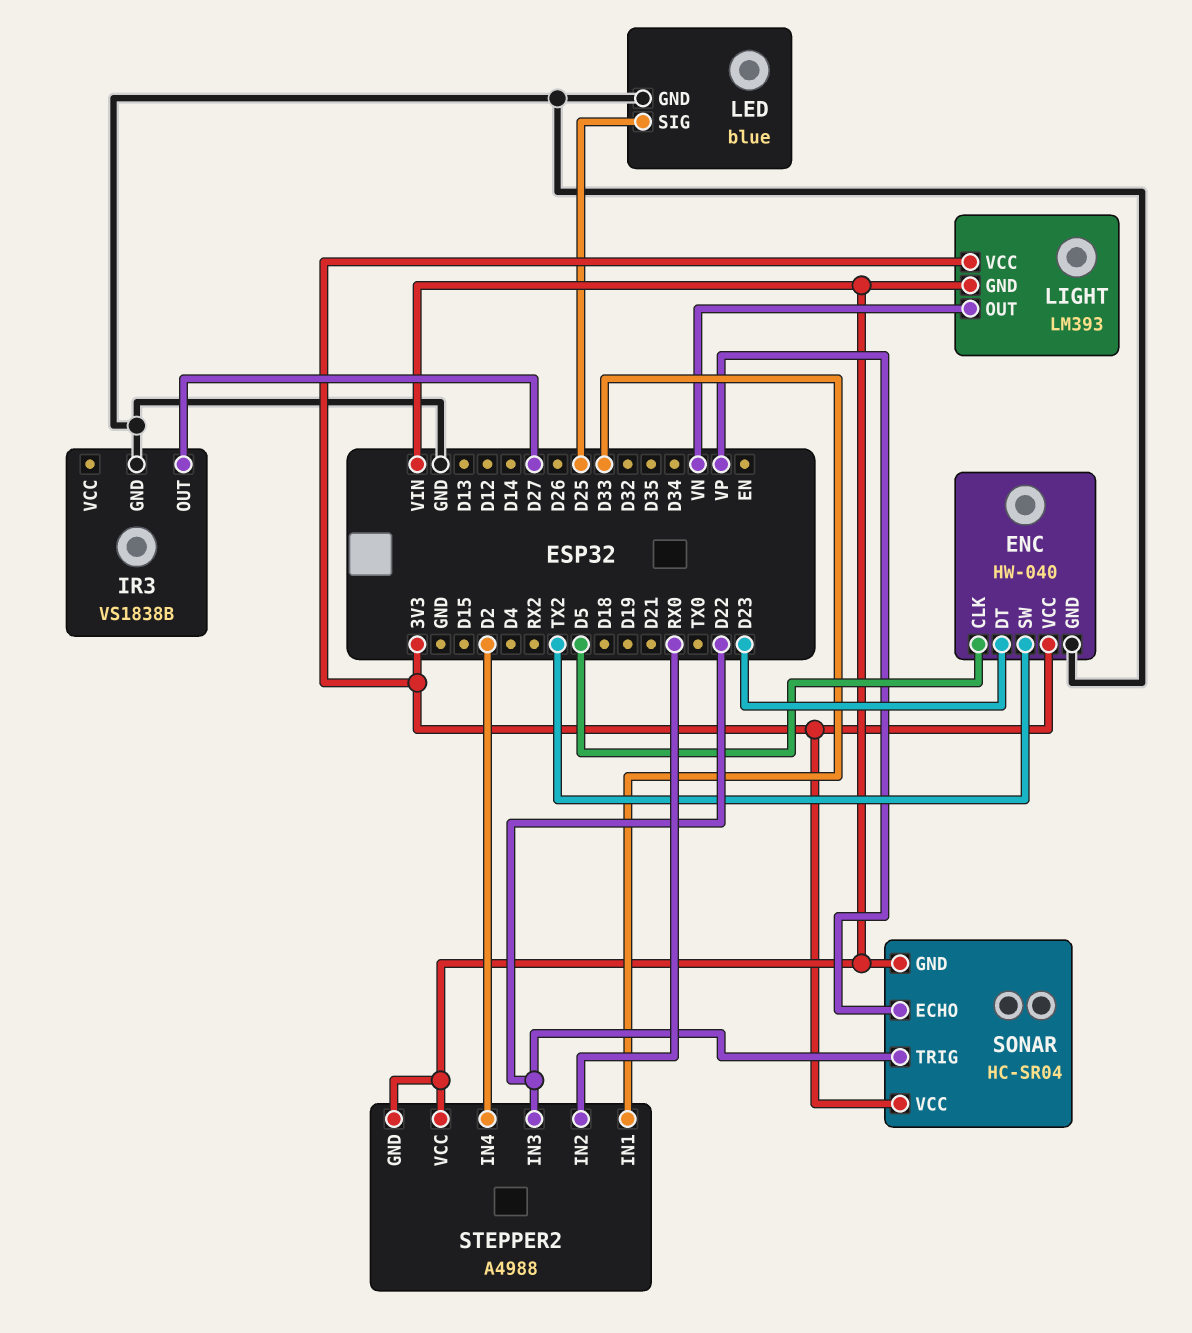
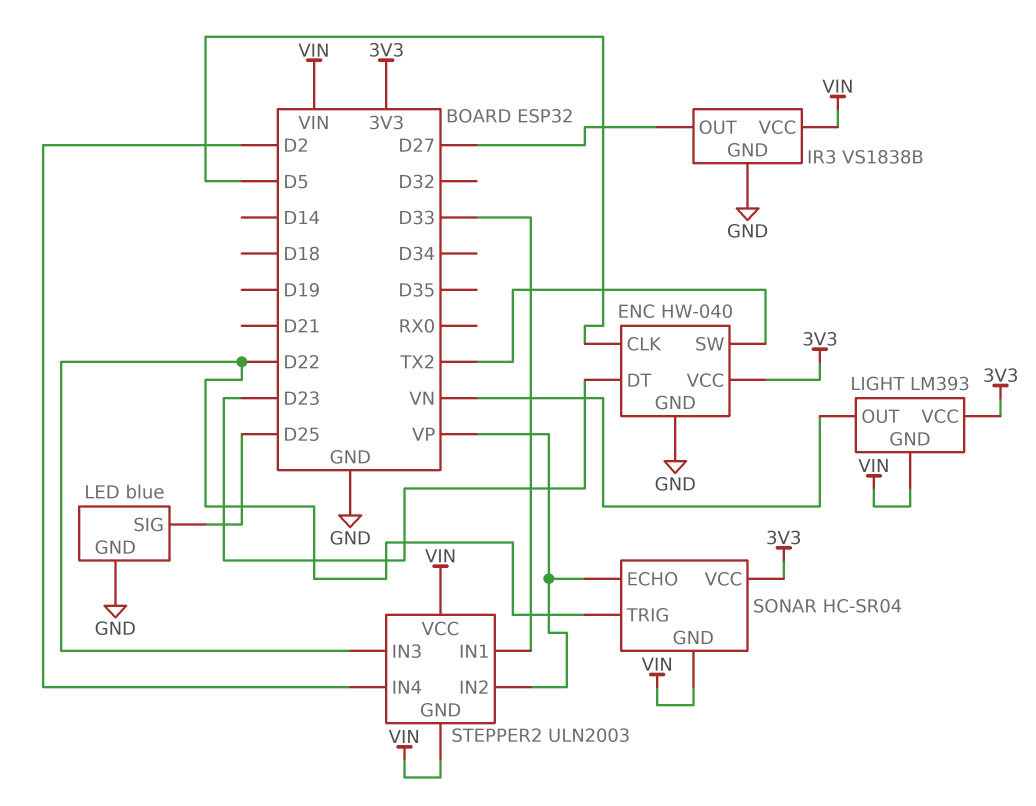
IR3 pin VCC: none -> VIN
STEPPER2: A4988 -> ULN2003
STEPPER2 pin IN2: RX0 -> VP

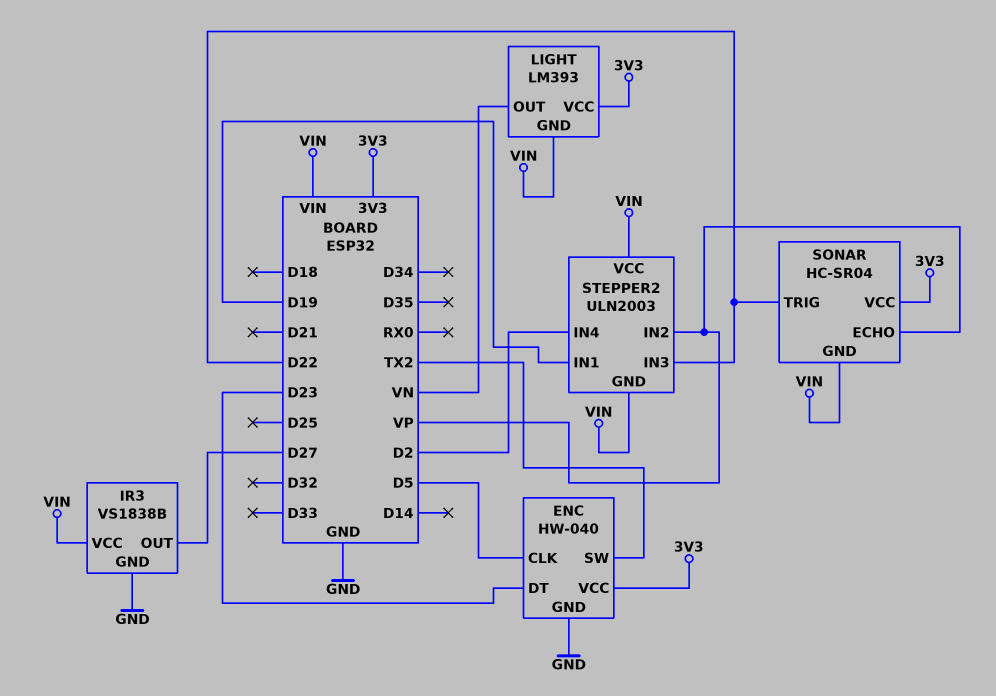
LED: blue -> none
LED pin GND: GND -> none
LED pin SIG: D25 -> none
STEPPER2 pin IN1: D33 -> D19

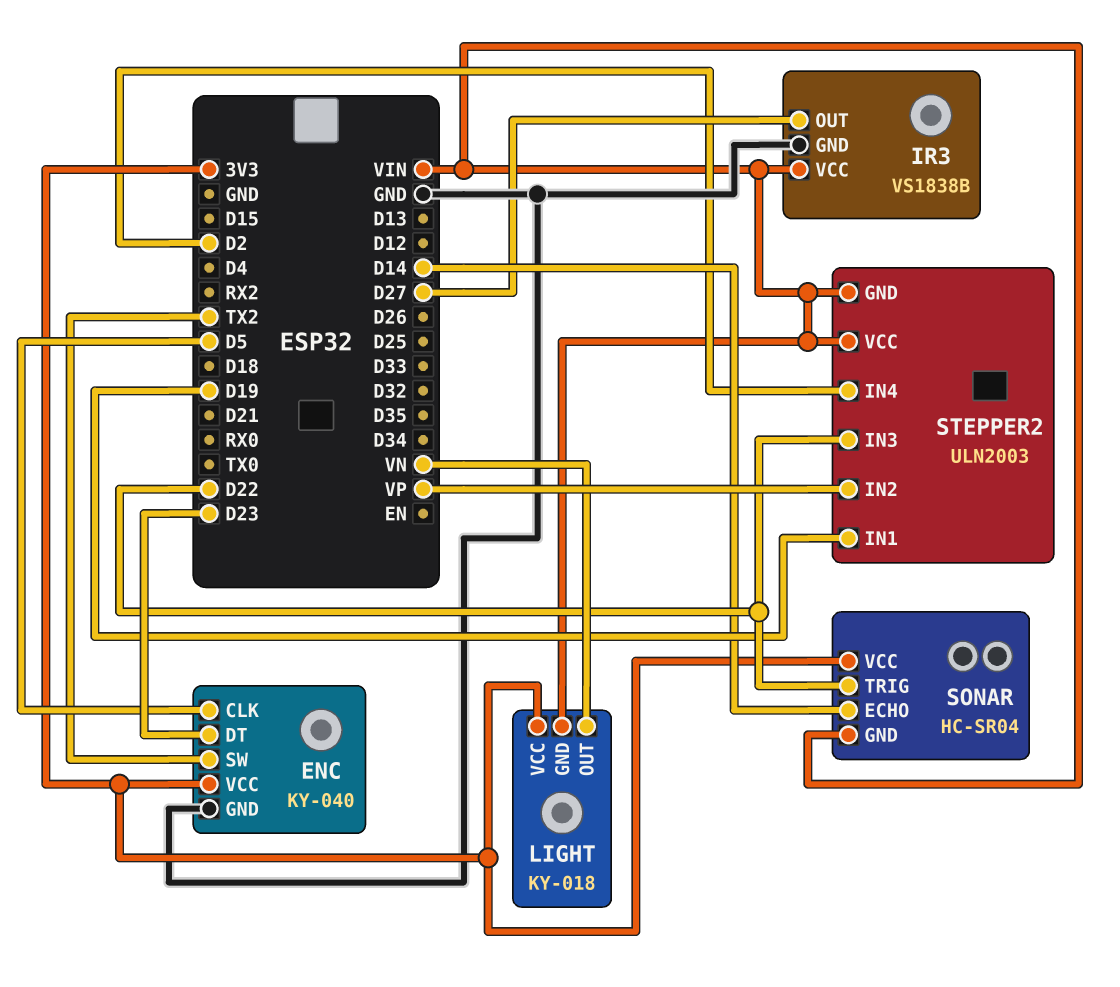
ENC: HW-040 -> KY-040
LIGHT: LM393 -> KY-018
SONAR pin ECHO: VP -> D14

